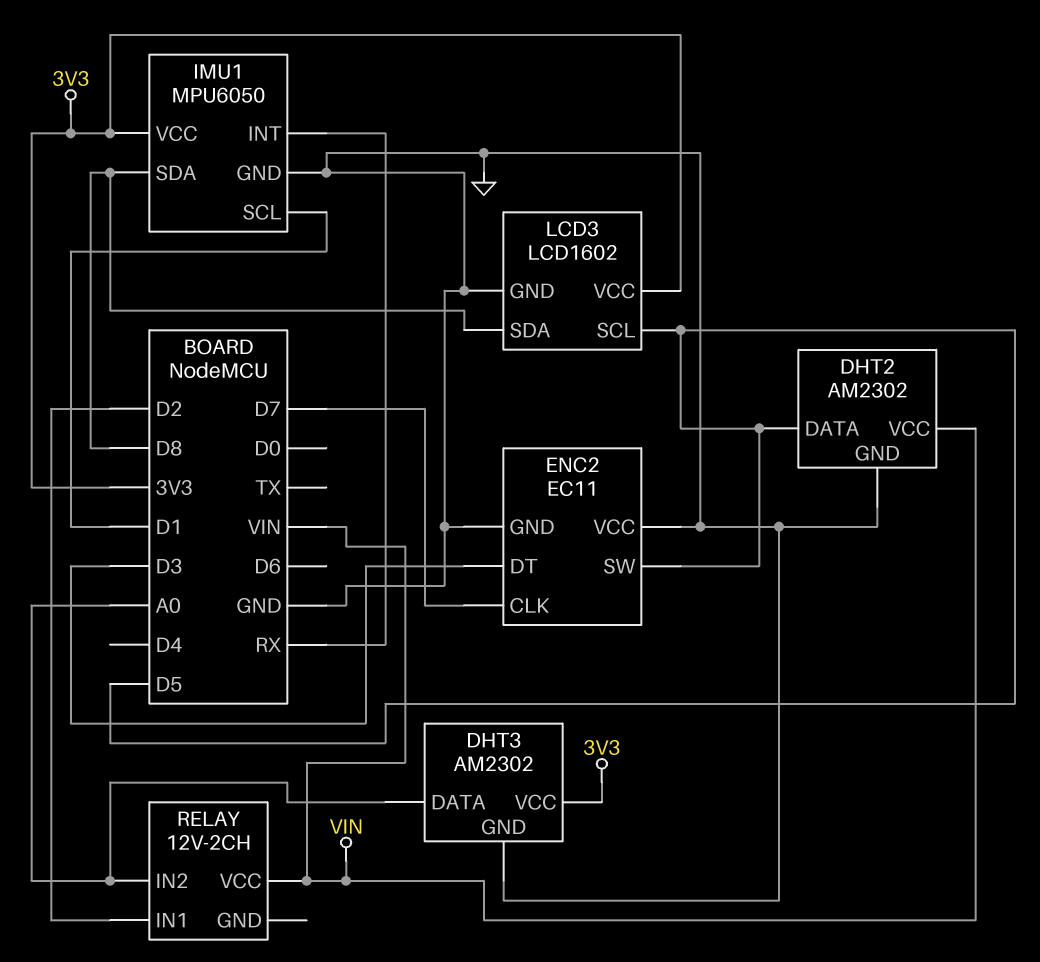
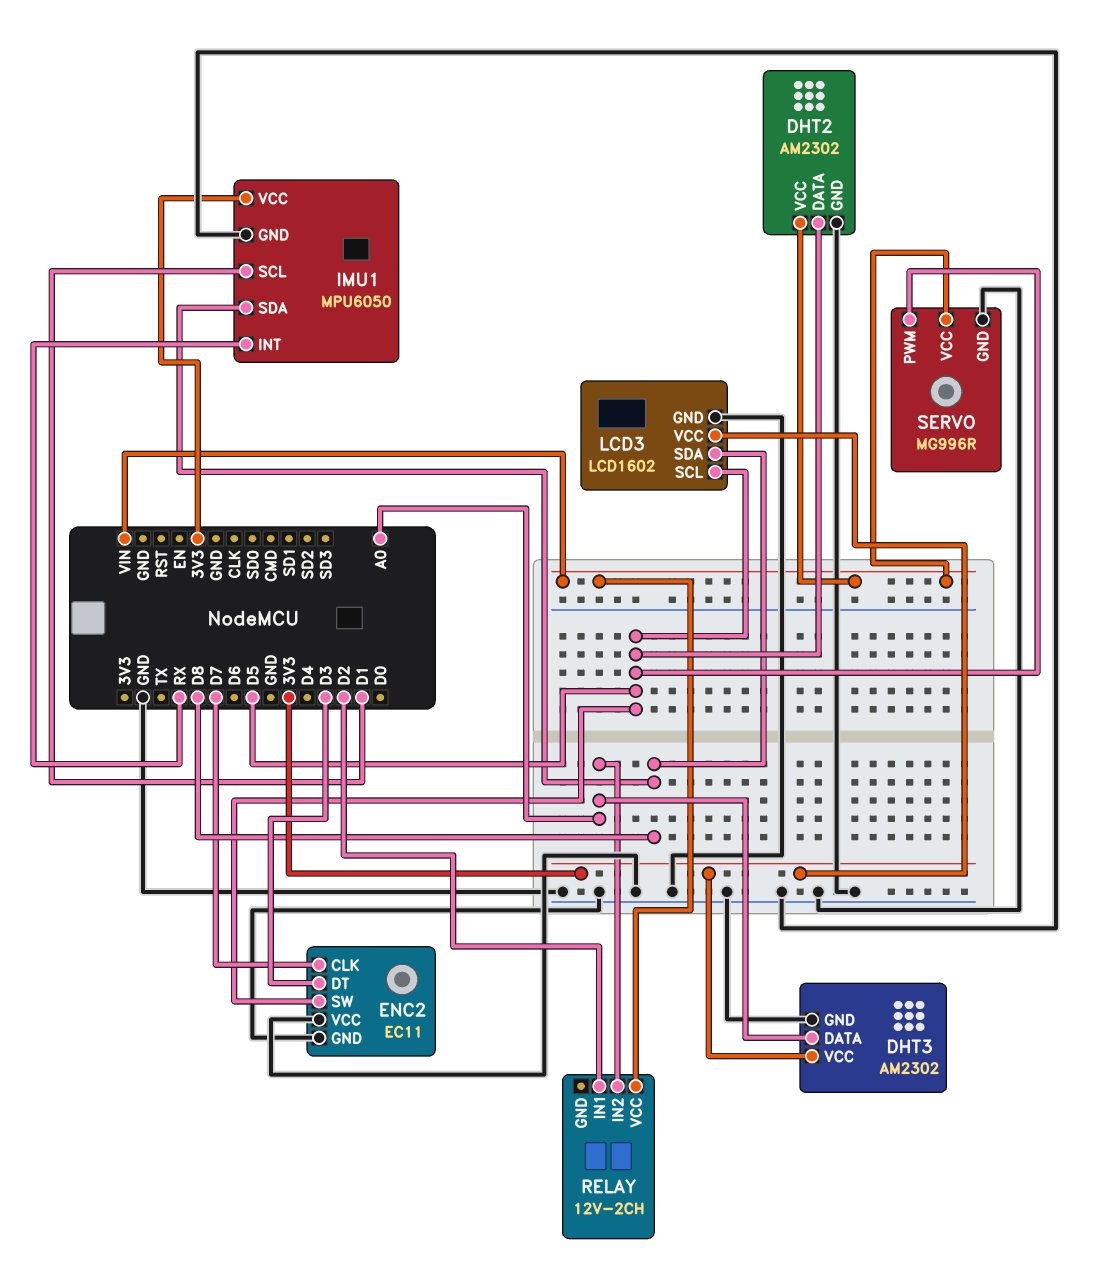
SERVO: none -> MG996R
SERVO pin GND: none -> GND
SERVO pin PWM: none -> D5
SERVO pin VCC: none -> VIN

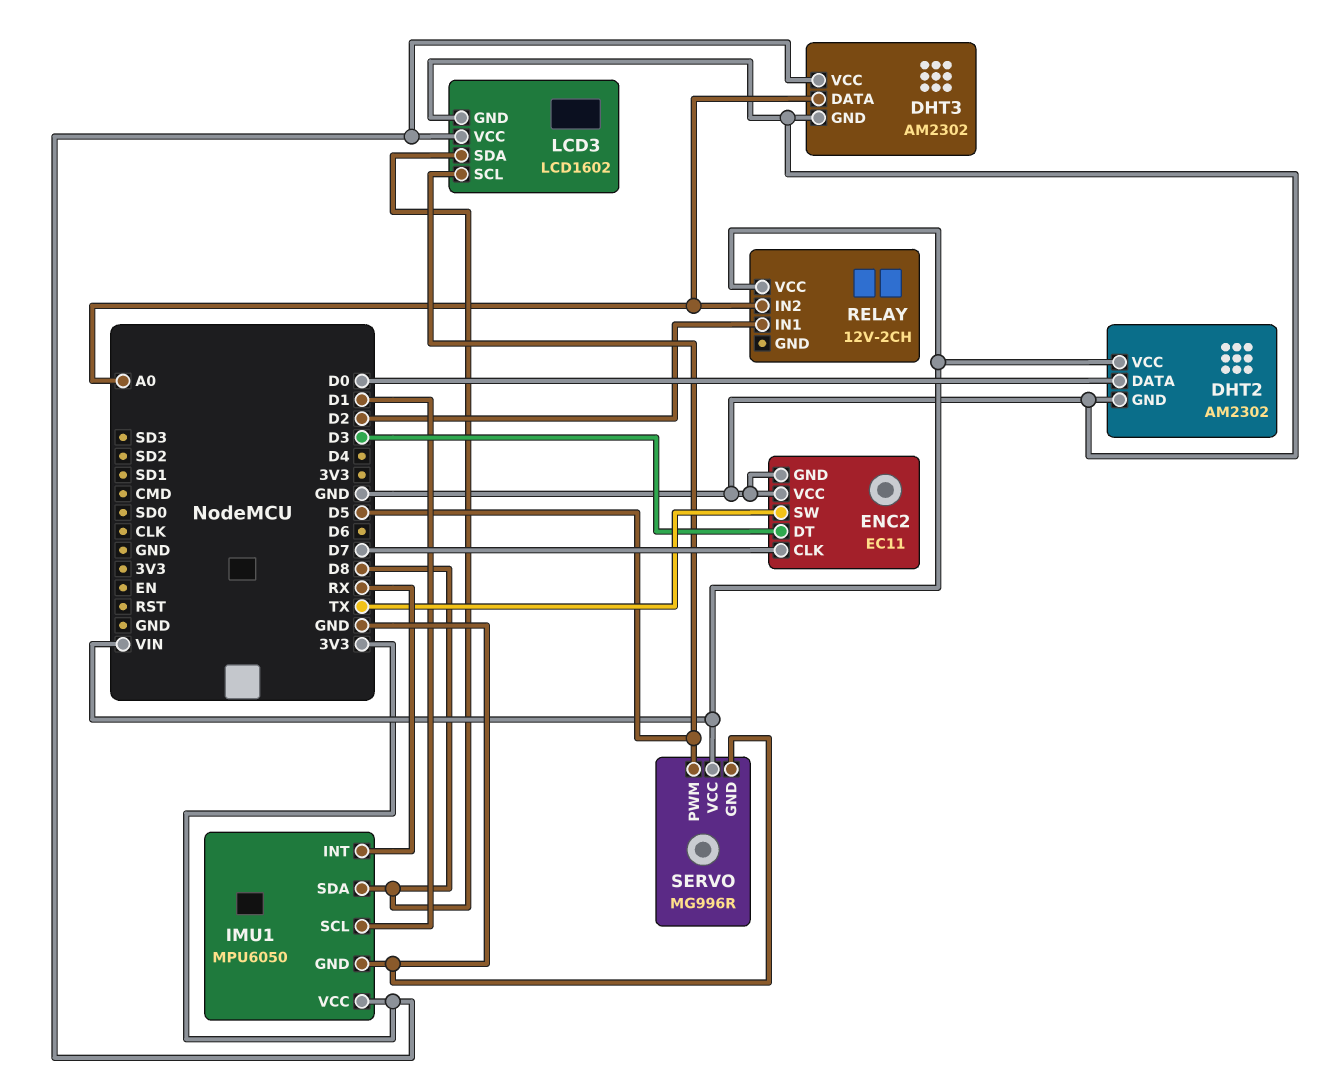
DHT2 pin DATA: D5 -> D0
ENC2 pin SW: D5 -> TX

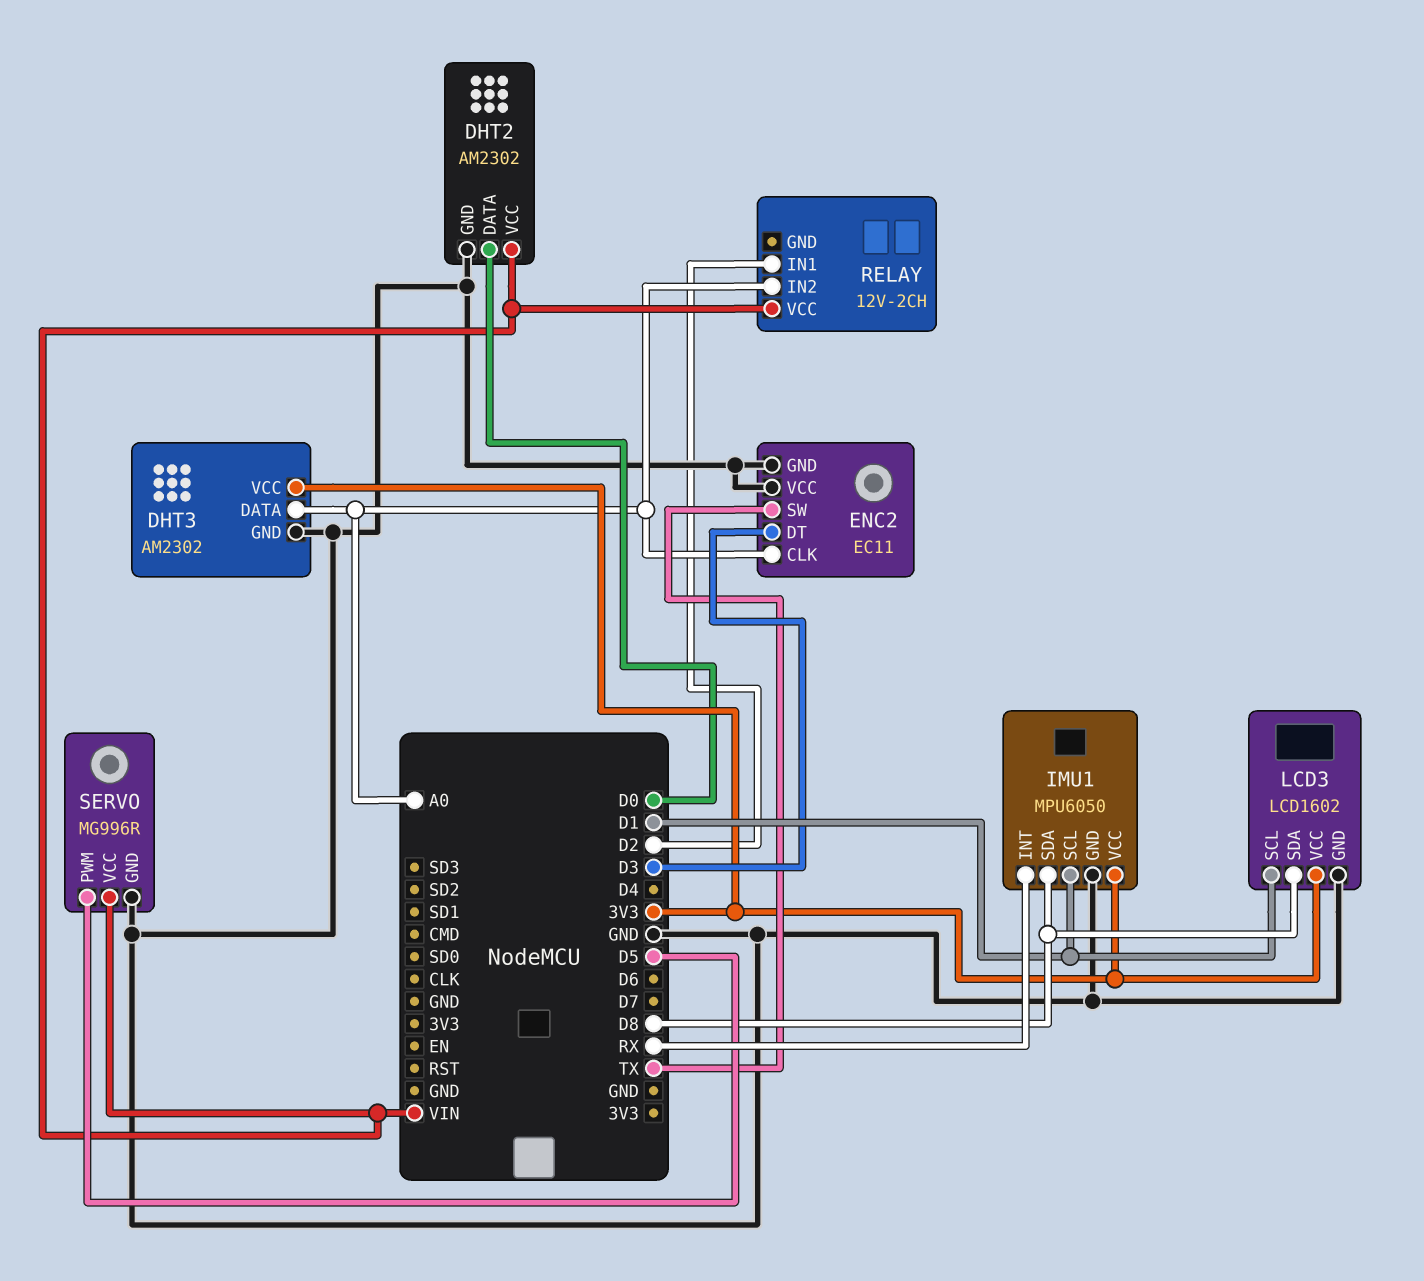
ENC2 pin CLK: D7 -> A0
LCD3 pin SCL: D5 -> D1

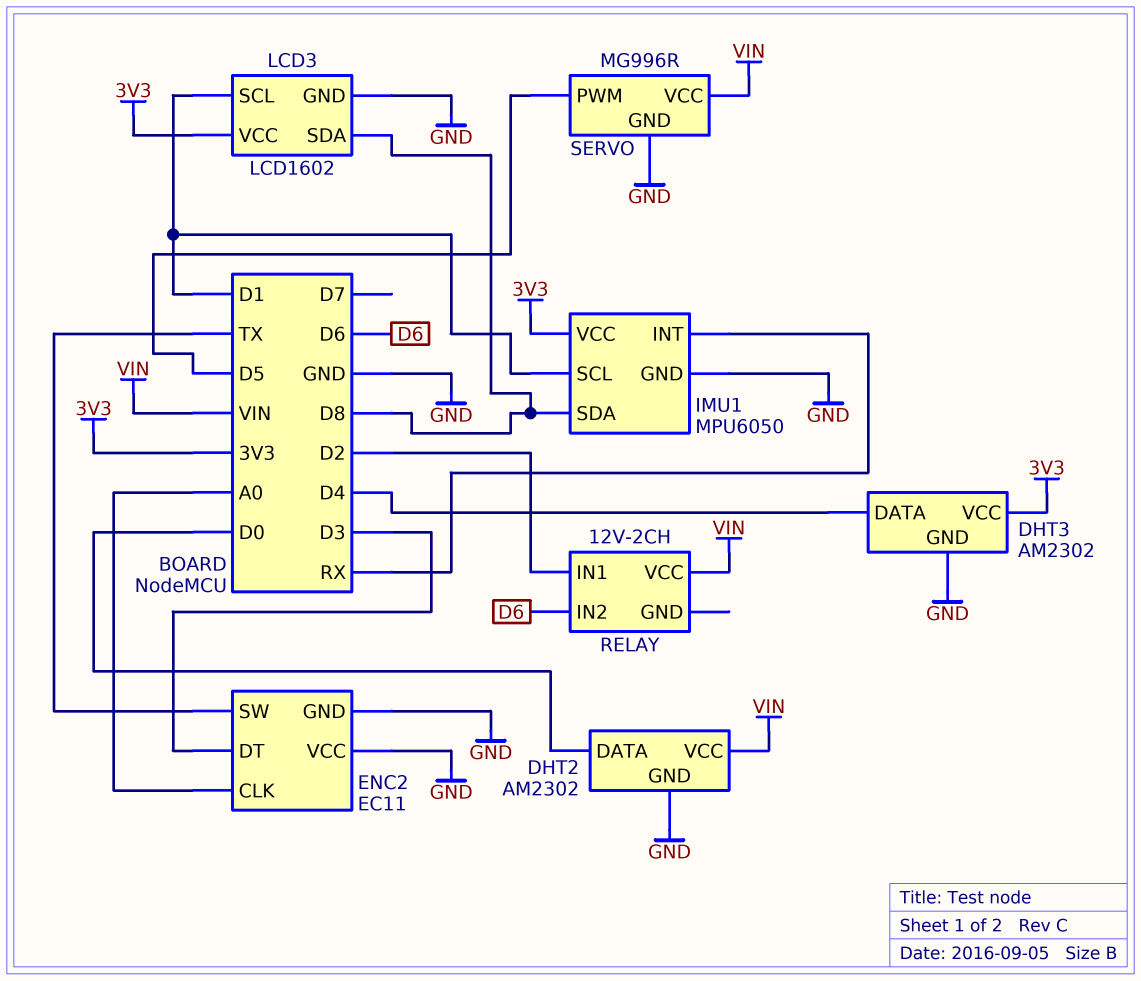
DHT3 pin DATA: A0 -> D4
RELAY pin IN2: A0 -> D6

